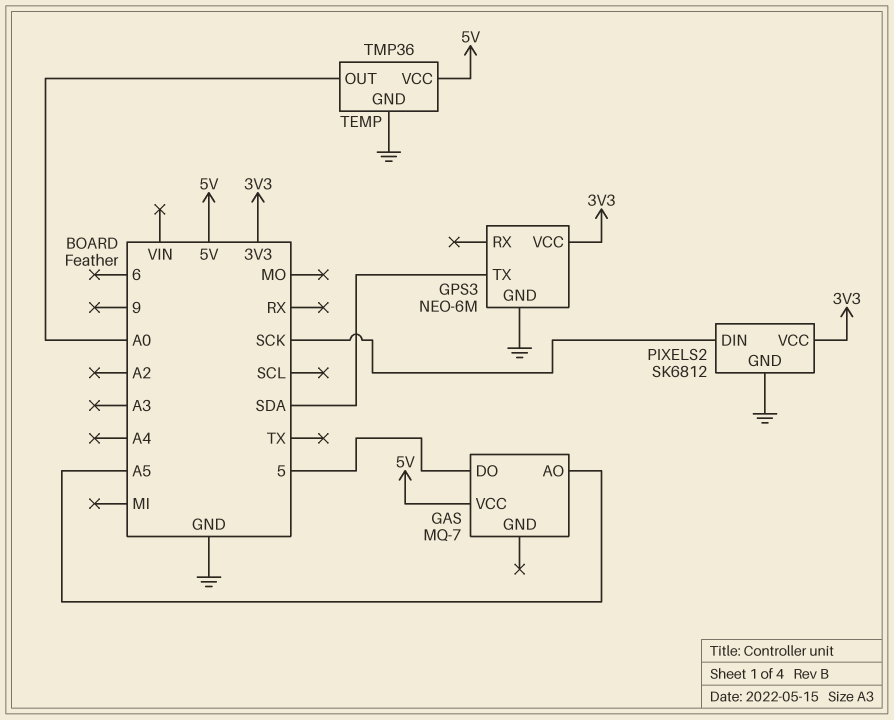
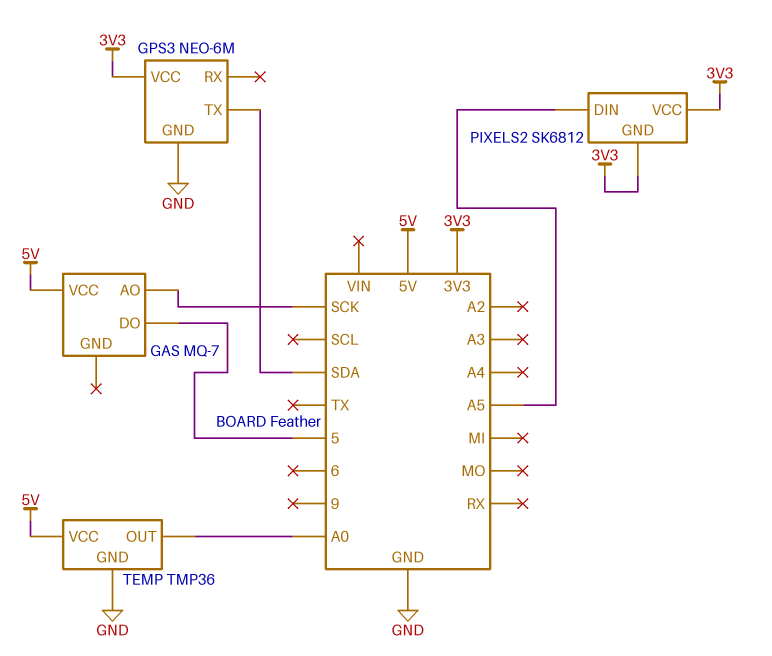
GAS pin AO: A5 -> SCK
PIXELS2 pin DIN: SCK -> A5
PIXELS2 pin GND: GND -> 3V3

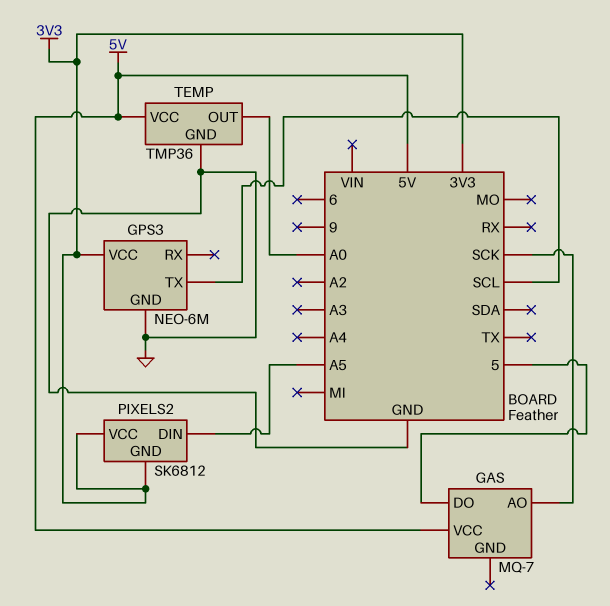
GPS3 pin TX: SDA -> SCL

